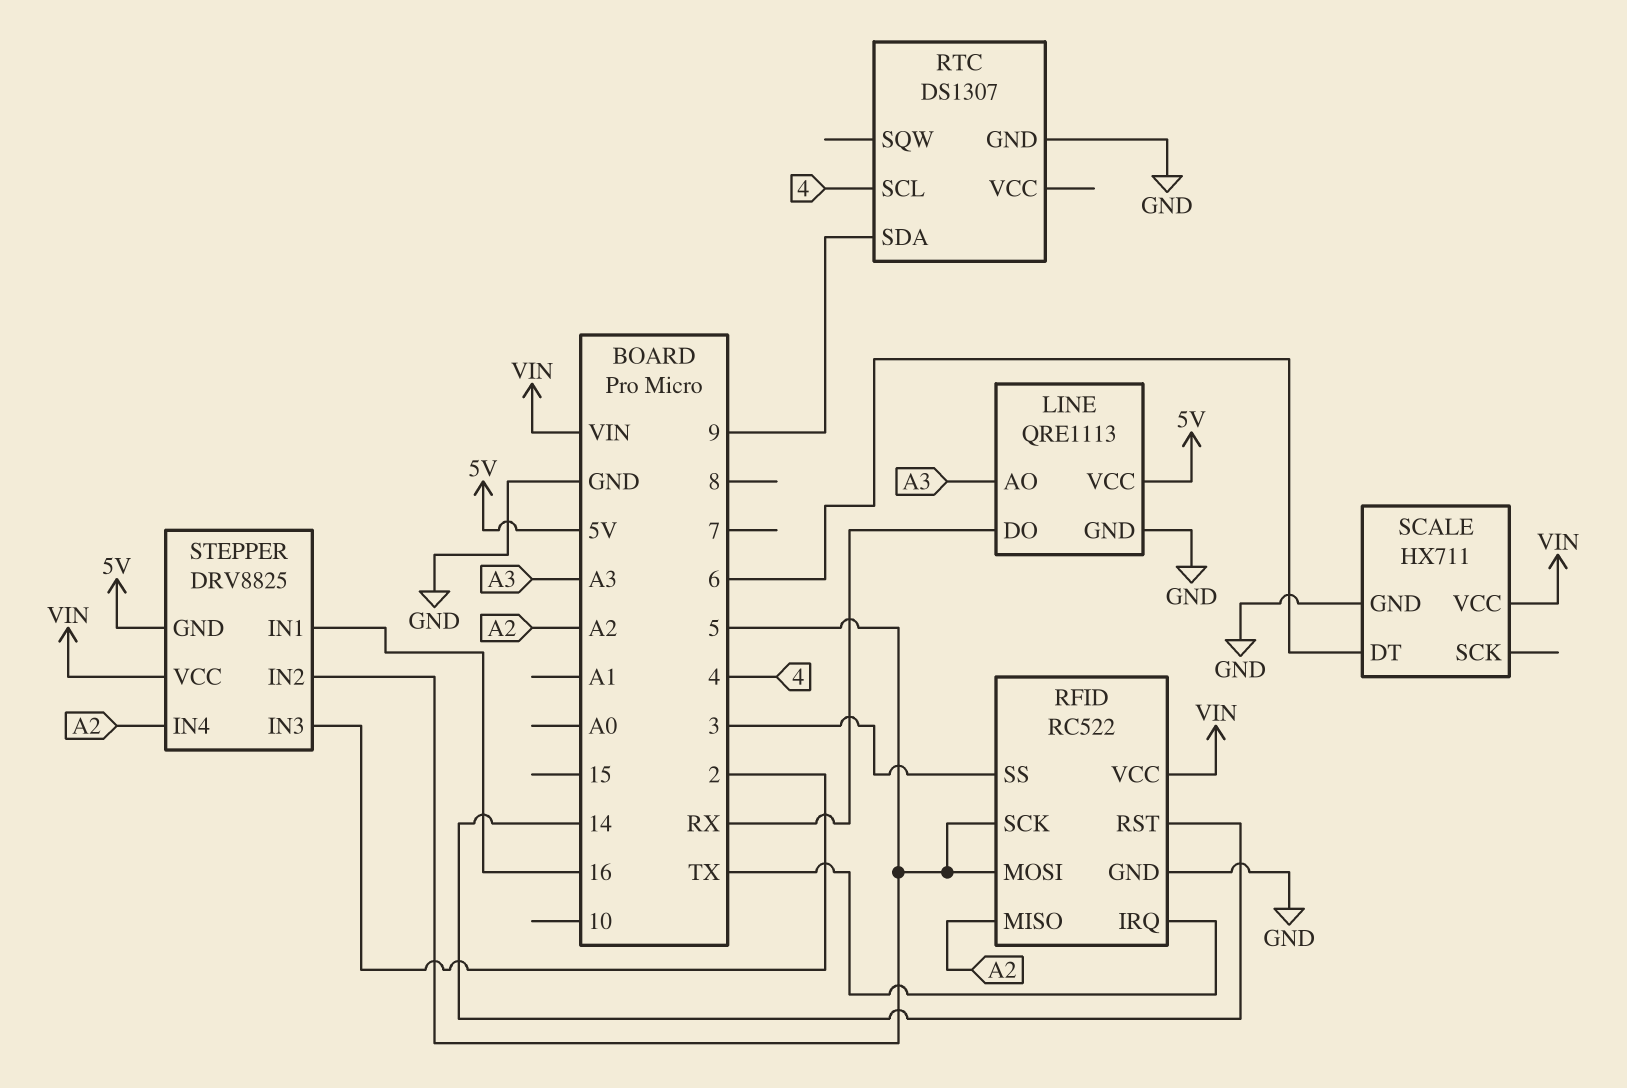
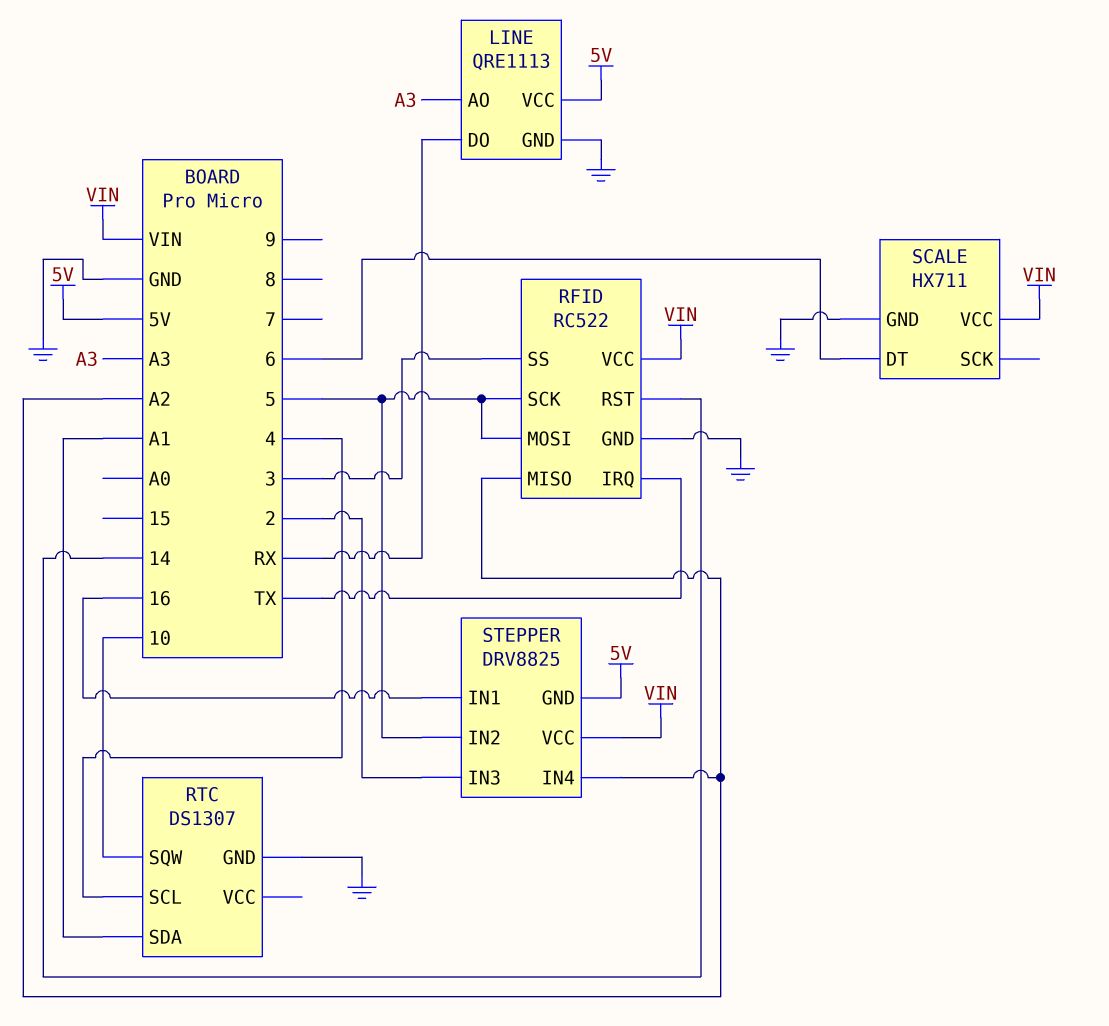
RTC pin SDA: 9 -> A1
RTC pin SQW: none -> 10

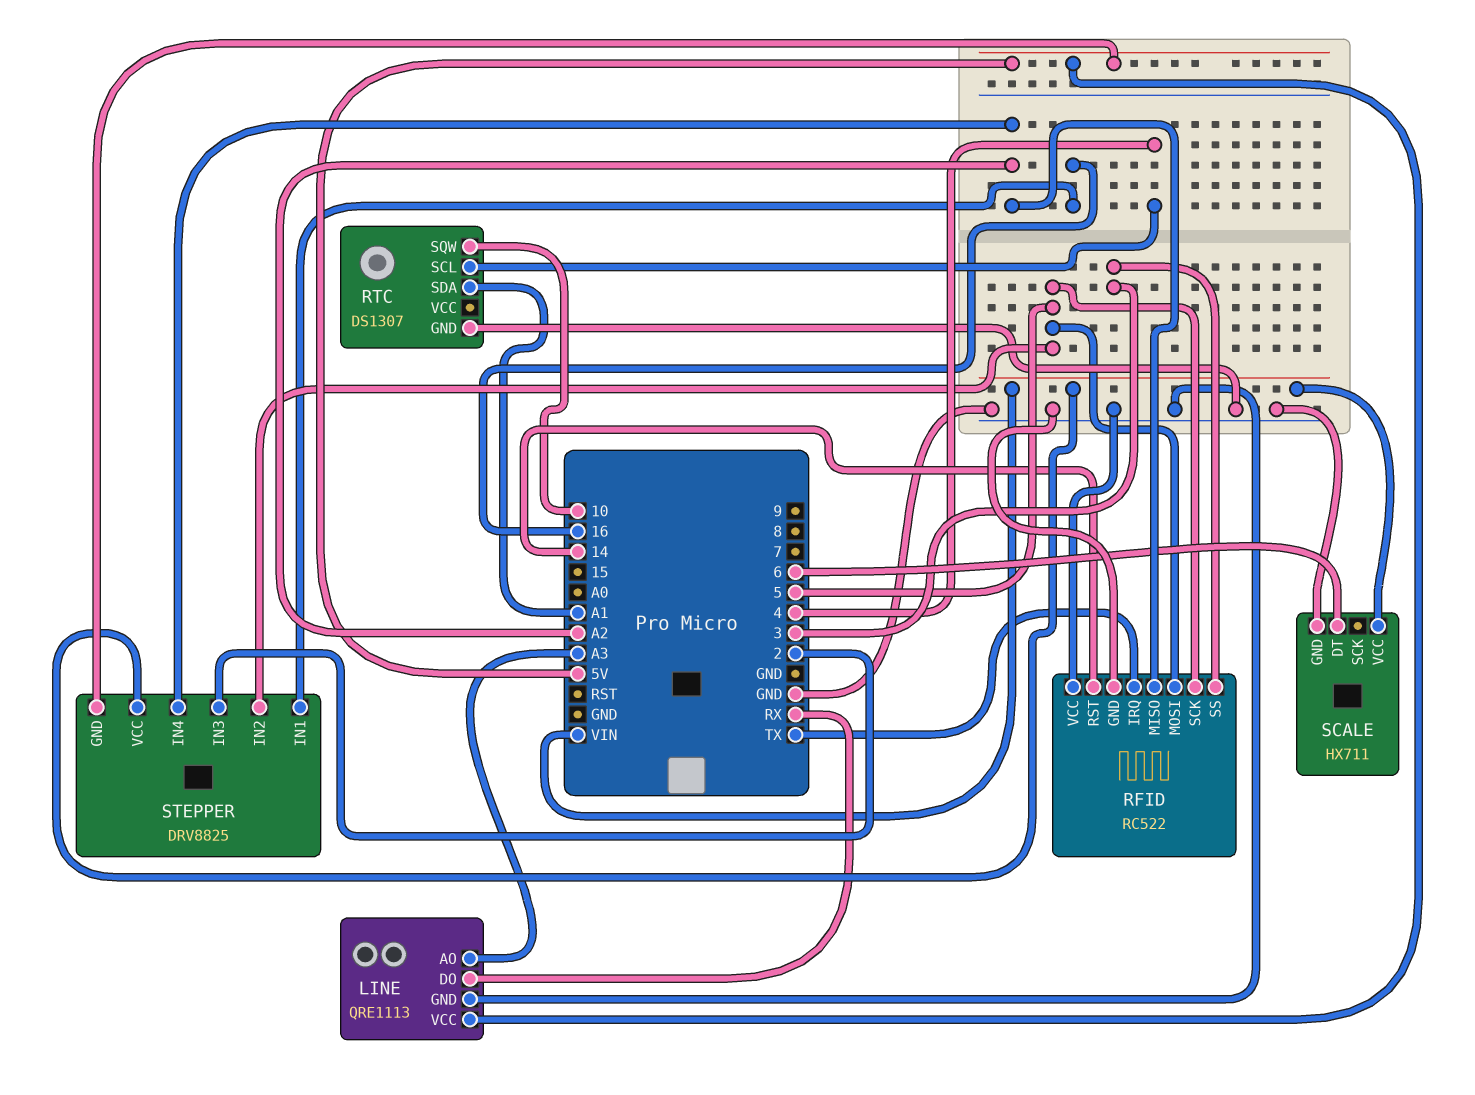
RFID pin VCC: VIN -> GND

